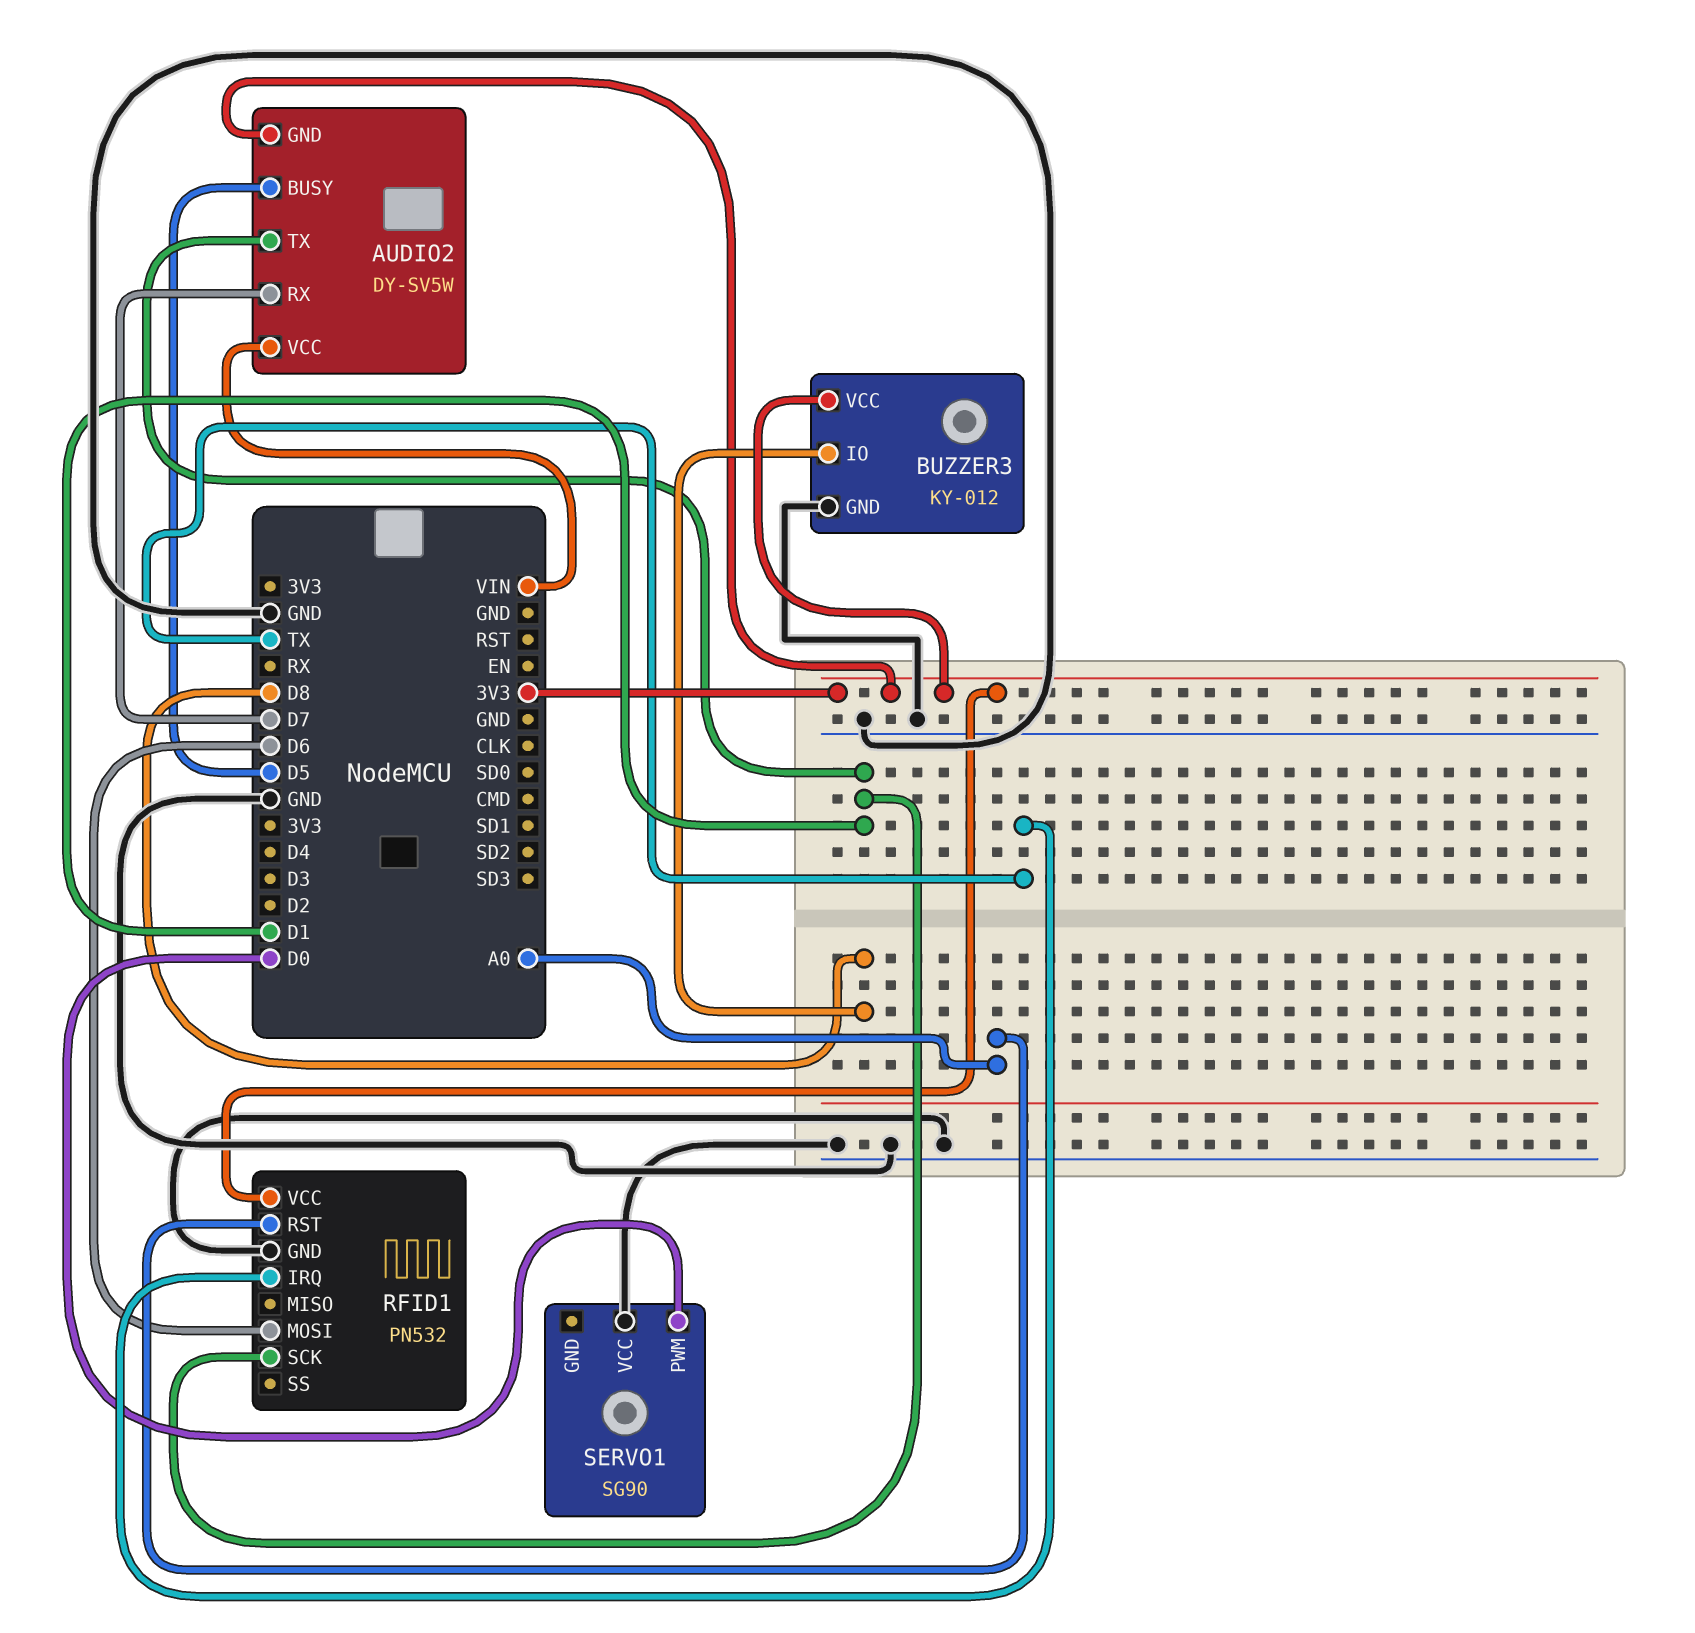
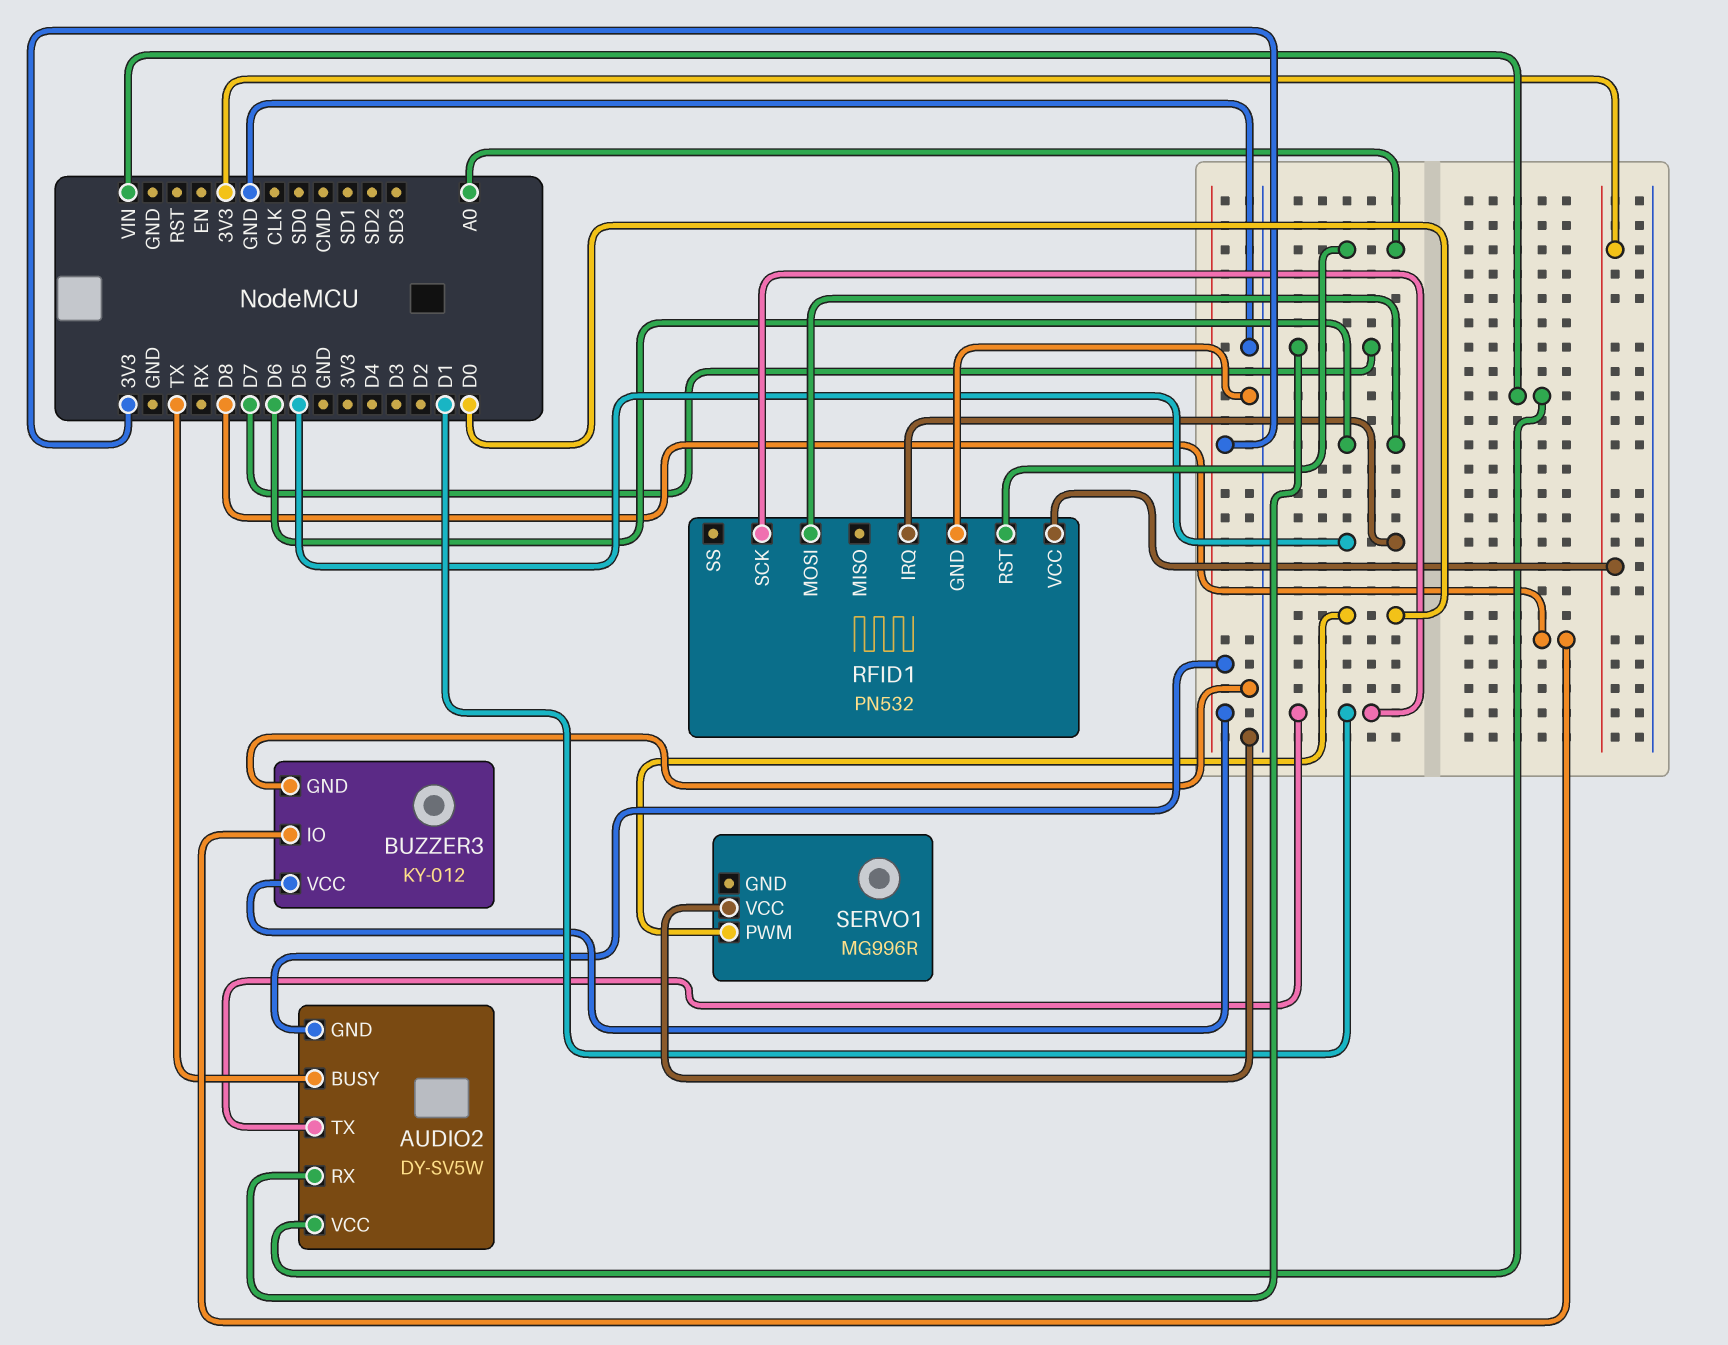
AUDIO2 pin BUSY: D5 -> TX
RFID1 pin IRQ: TX -> D5
SERVO1: SG90 -> MG996R

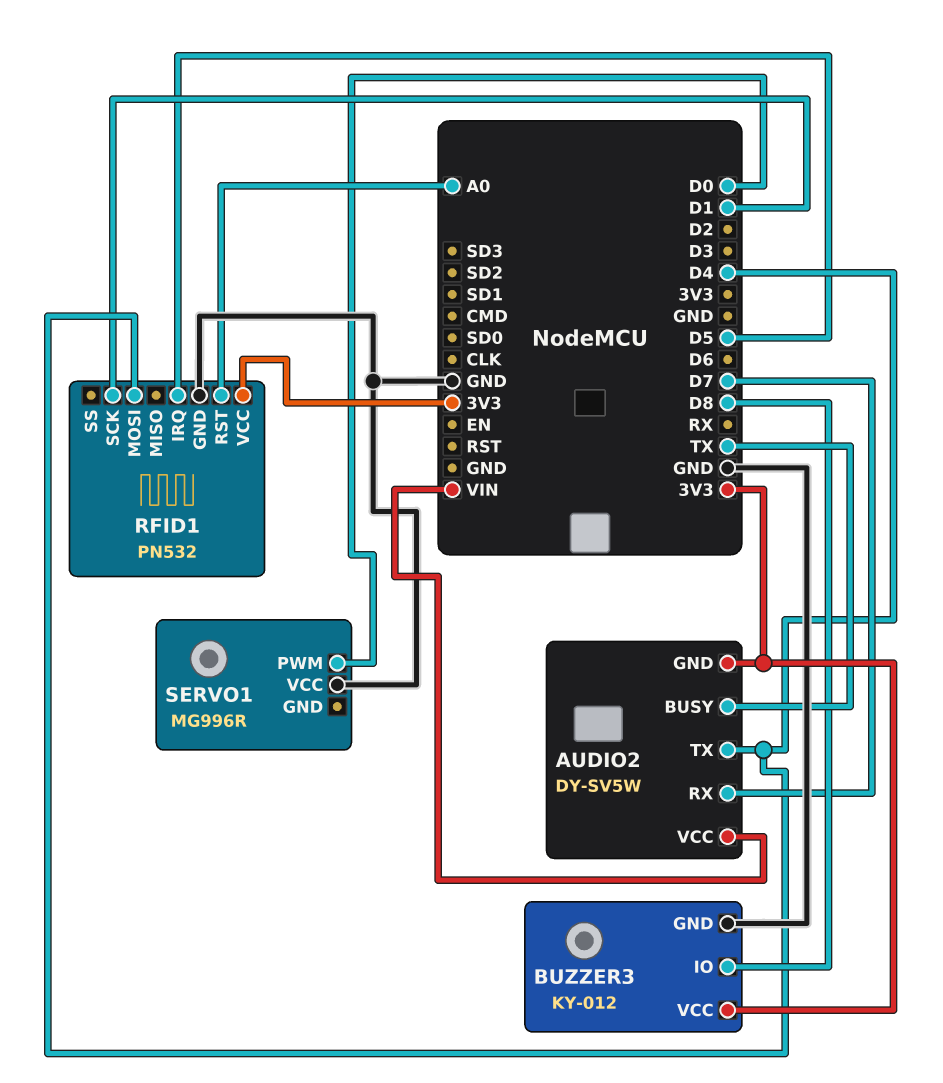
AUDIO2 pin TX: D1 -> D4
RFID1 pin MOSI: D6 -> D4

